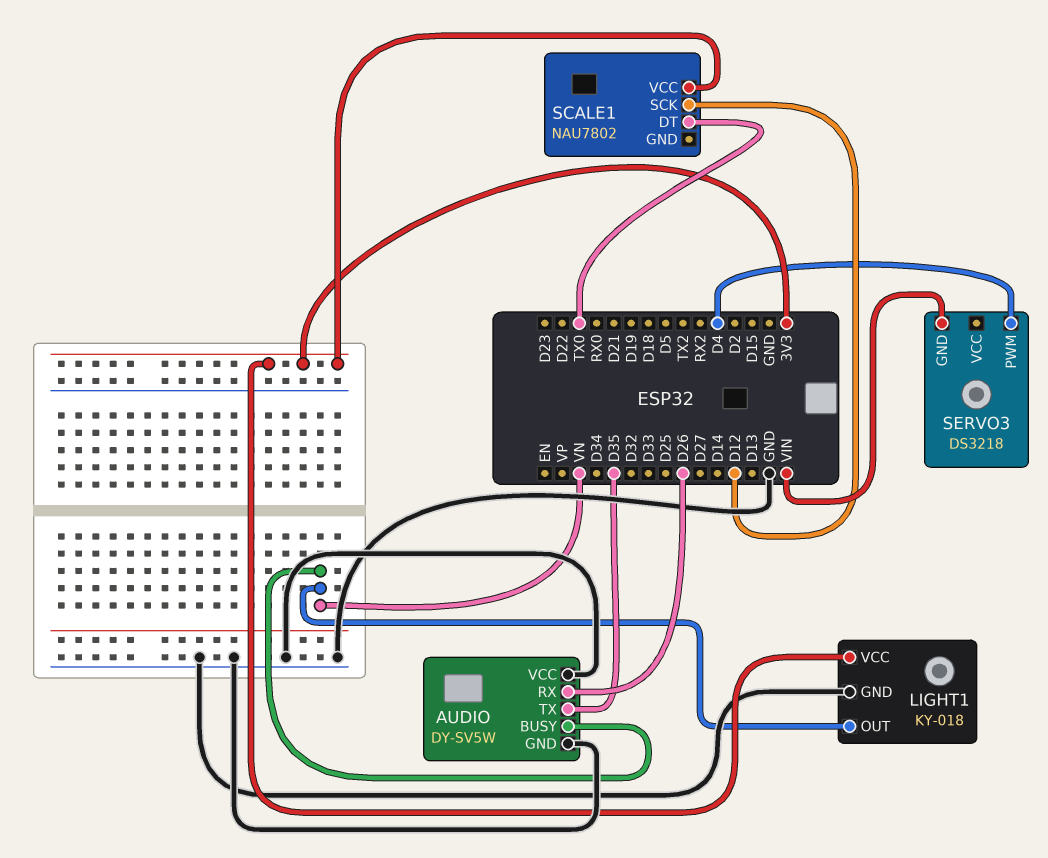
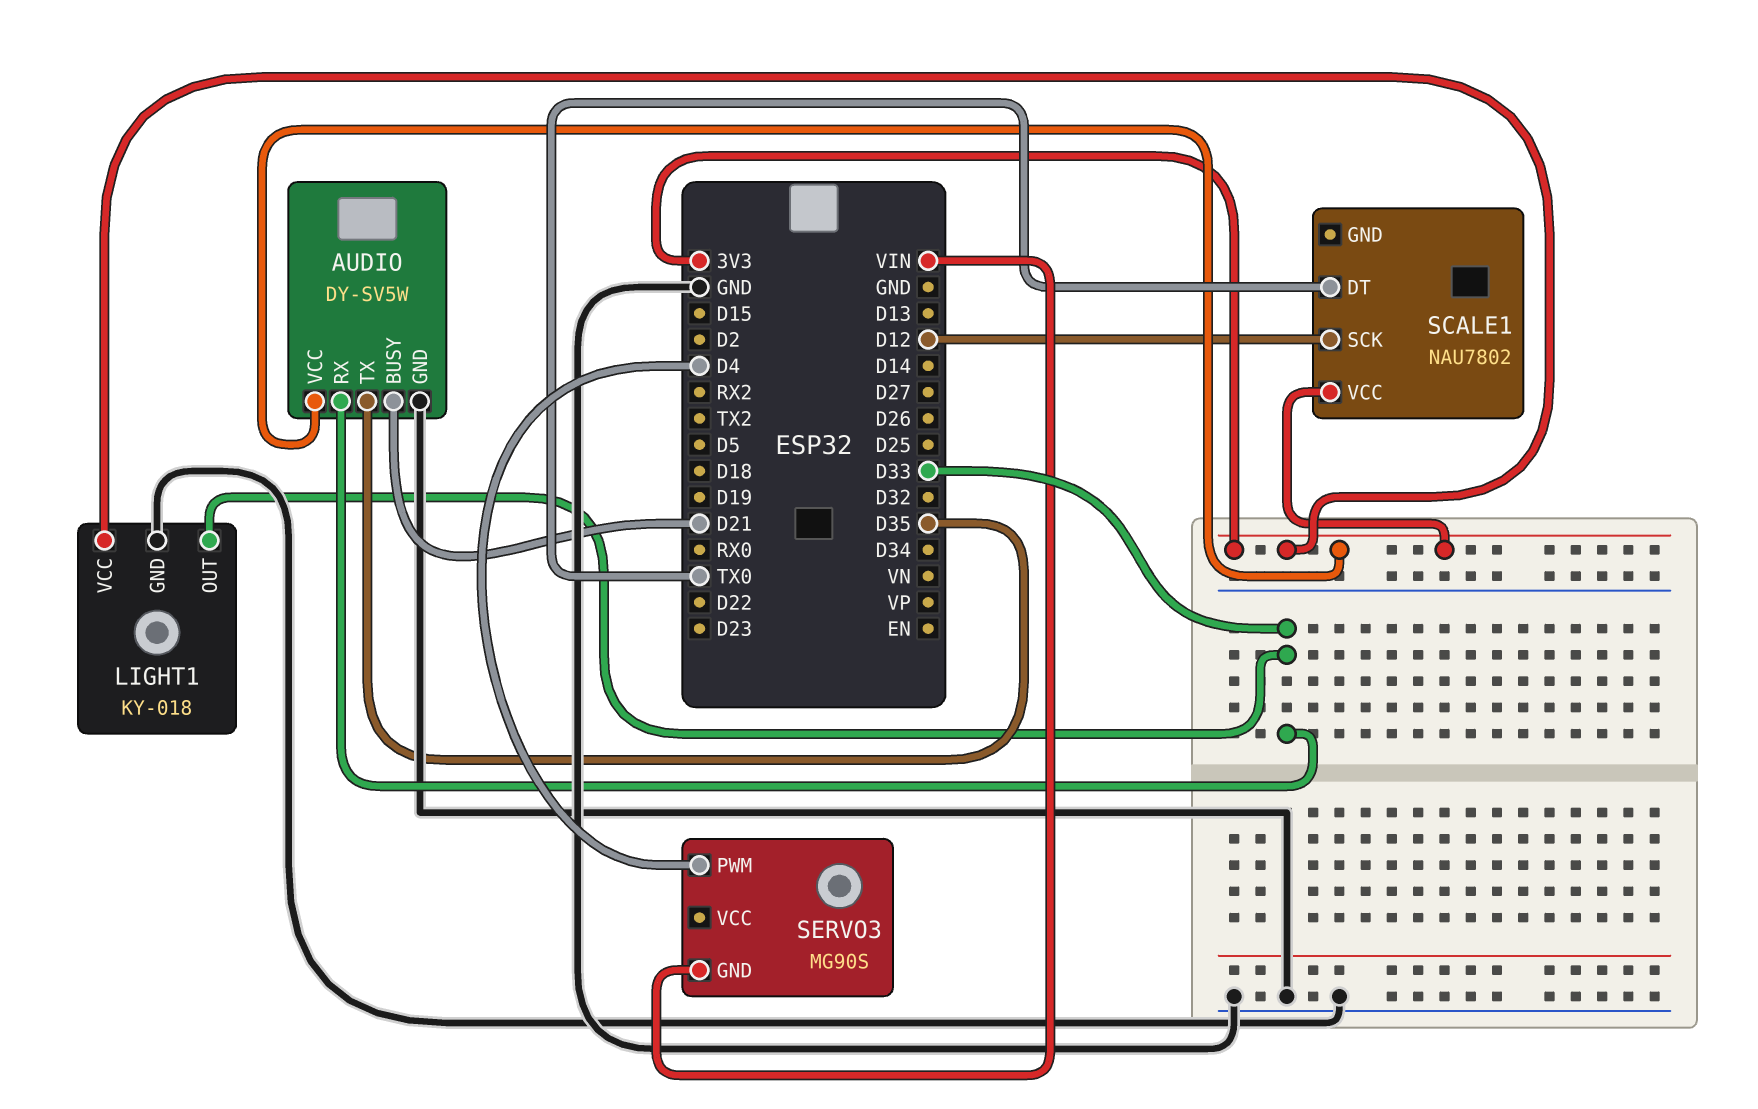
AUDIO pin BUSY: VN -> D21
AUDIO pin RX: D26 -> D33
AUDIO pin VCC: GND -> 3V3
LIGHT1 pin OUT: VN -> D33
SERVO3: DS3218 -> MG90S

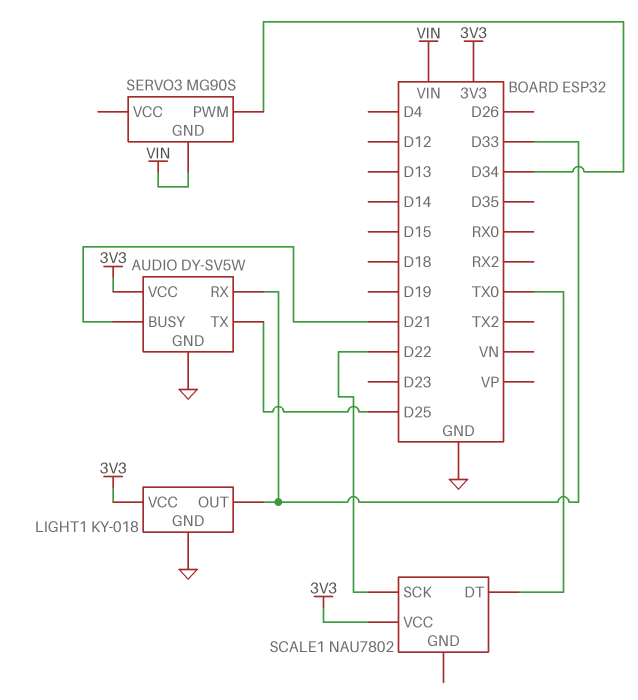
AUDIO pin TX: D35 -> D25
SCALE1 pin SCK: D12 -> D22
SERVO3 pin PWM: D4 -> D34

